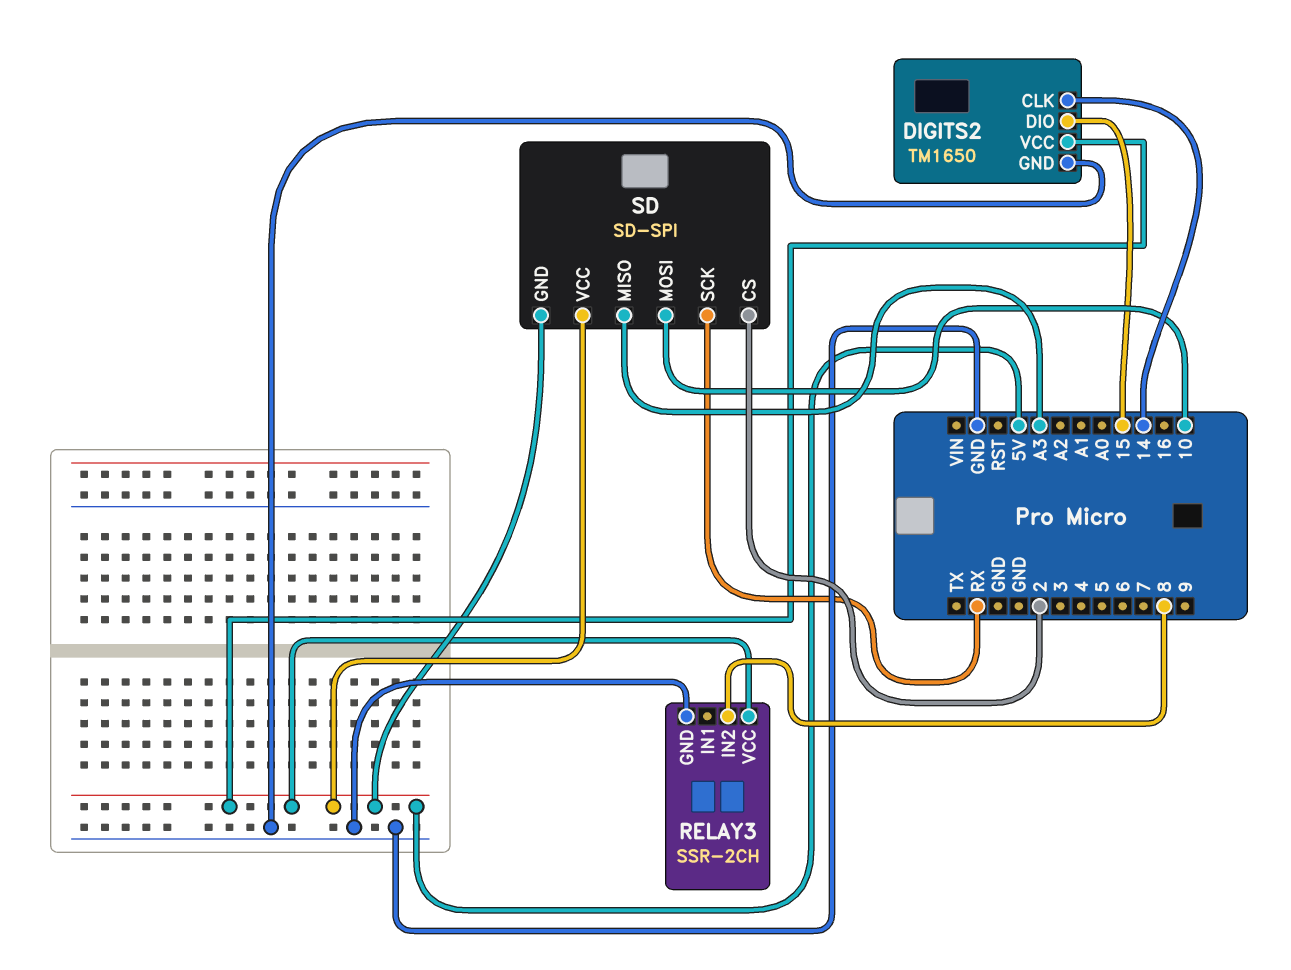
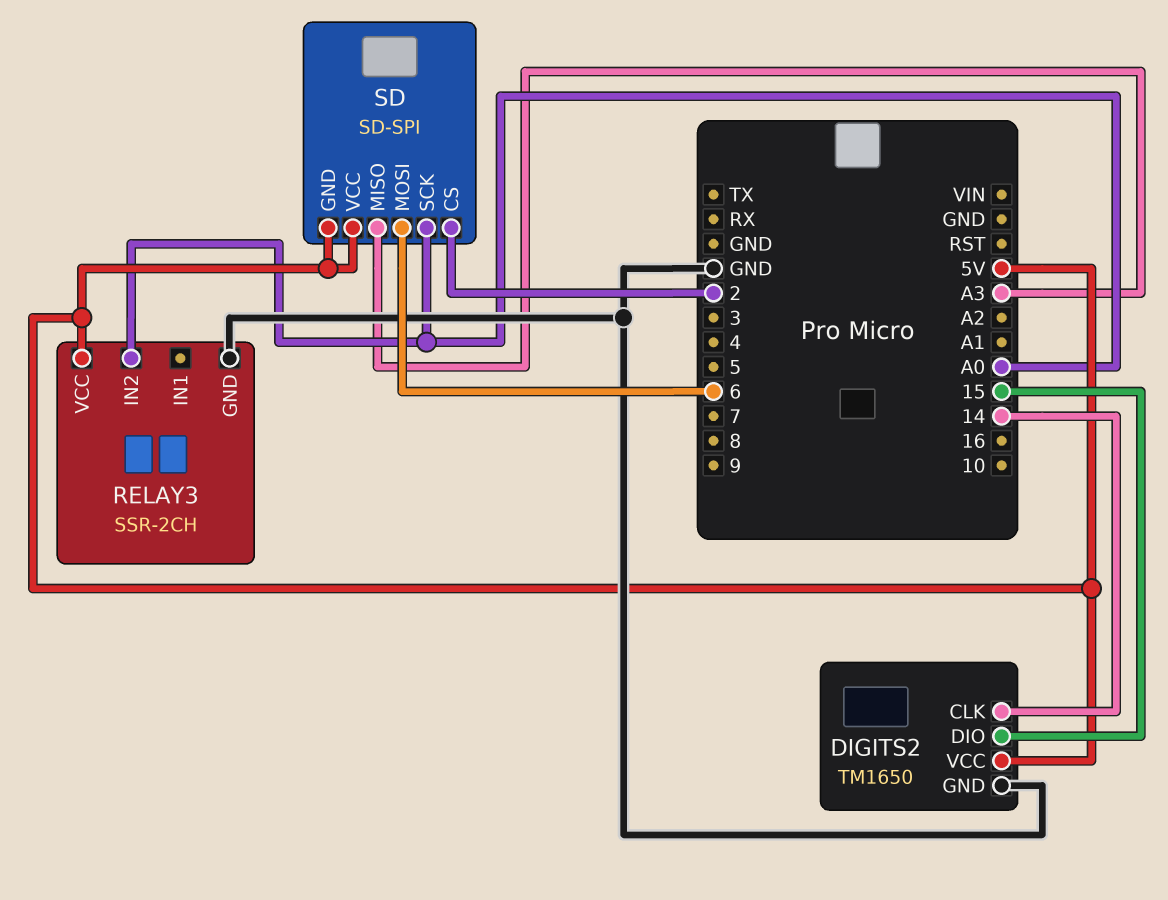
RELAY3 pin IN2: 8 -> A0
SD pin MOSI: 10 -> 6
SD pin SCK: RX -> A0

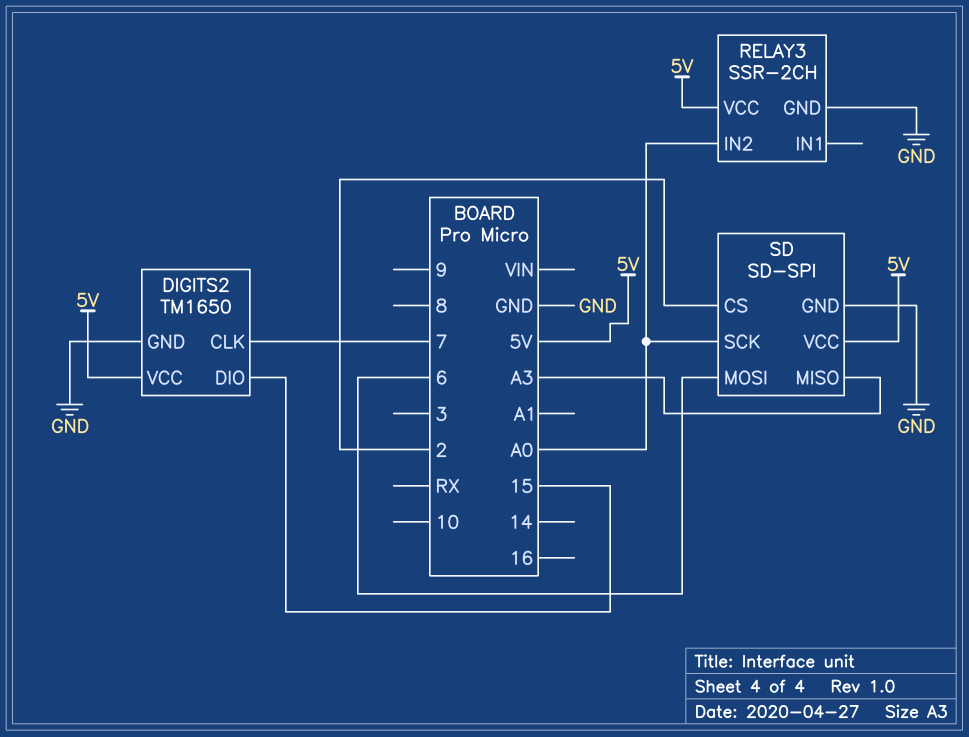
DIGITS2 pin CLK: 14 -> 7
SD pin GND: 5V -> GND

